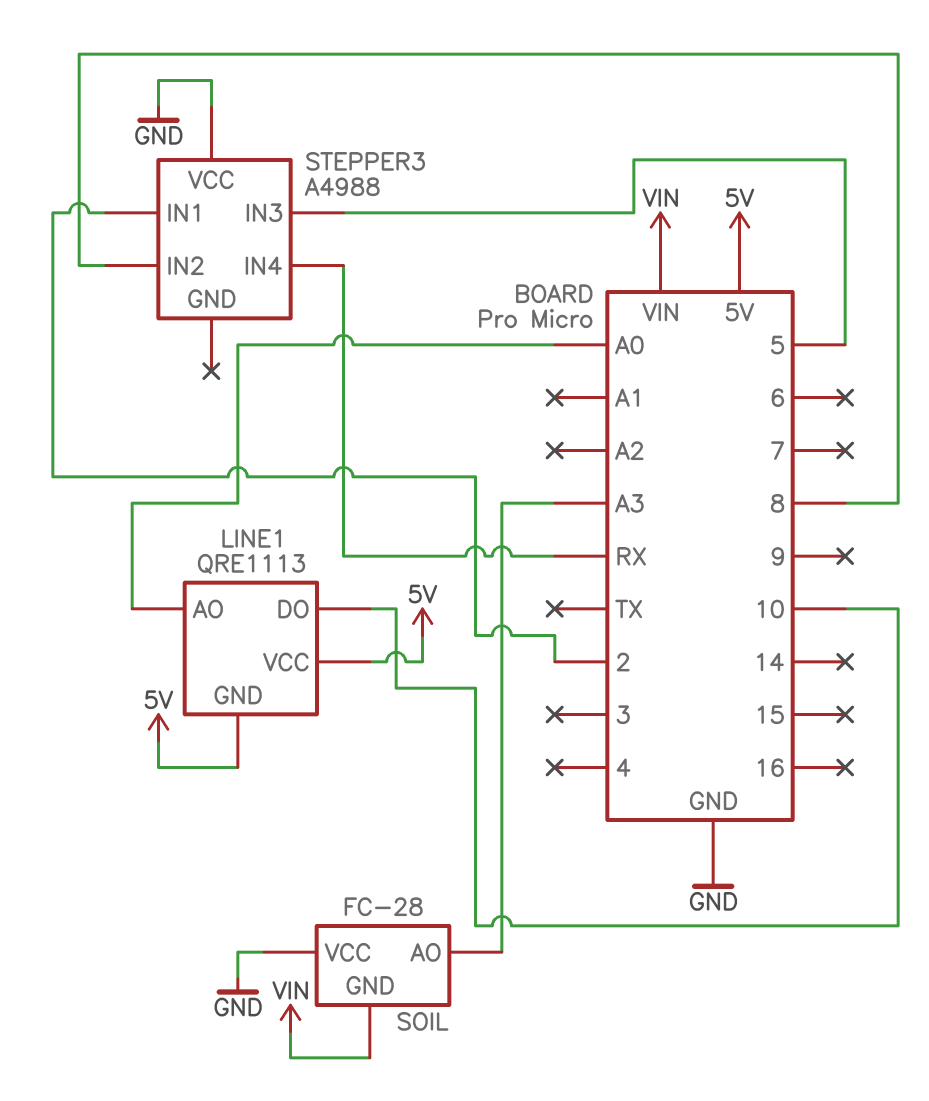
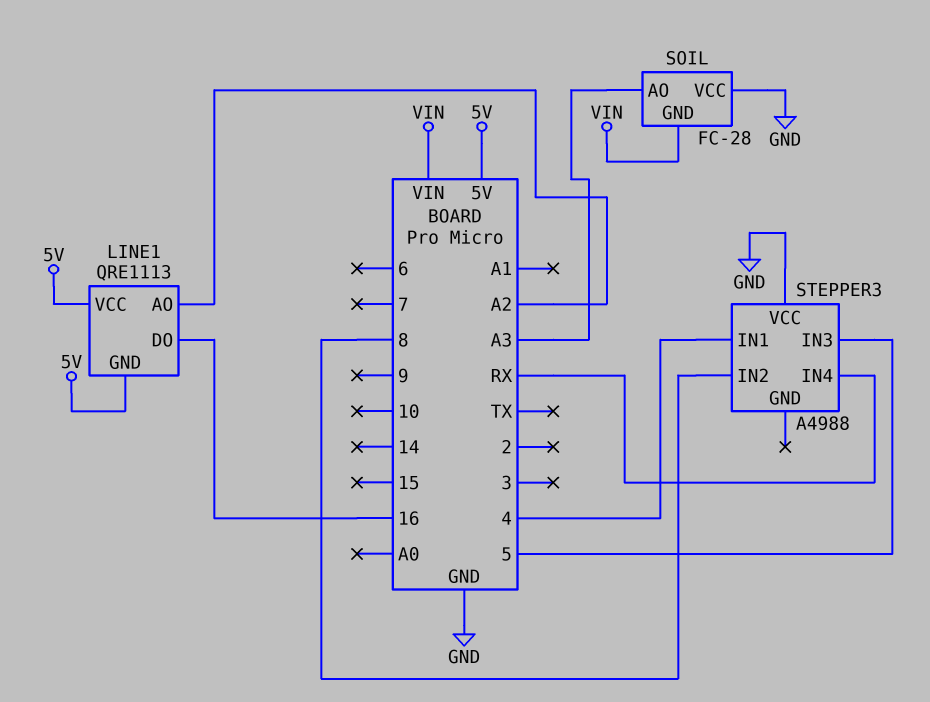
LINE1 pin AO: A0 -> A2
LINE1 pin DO: 10 -> 16
STEPPER3 pin IN1: 2 -> 4

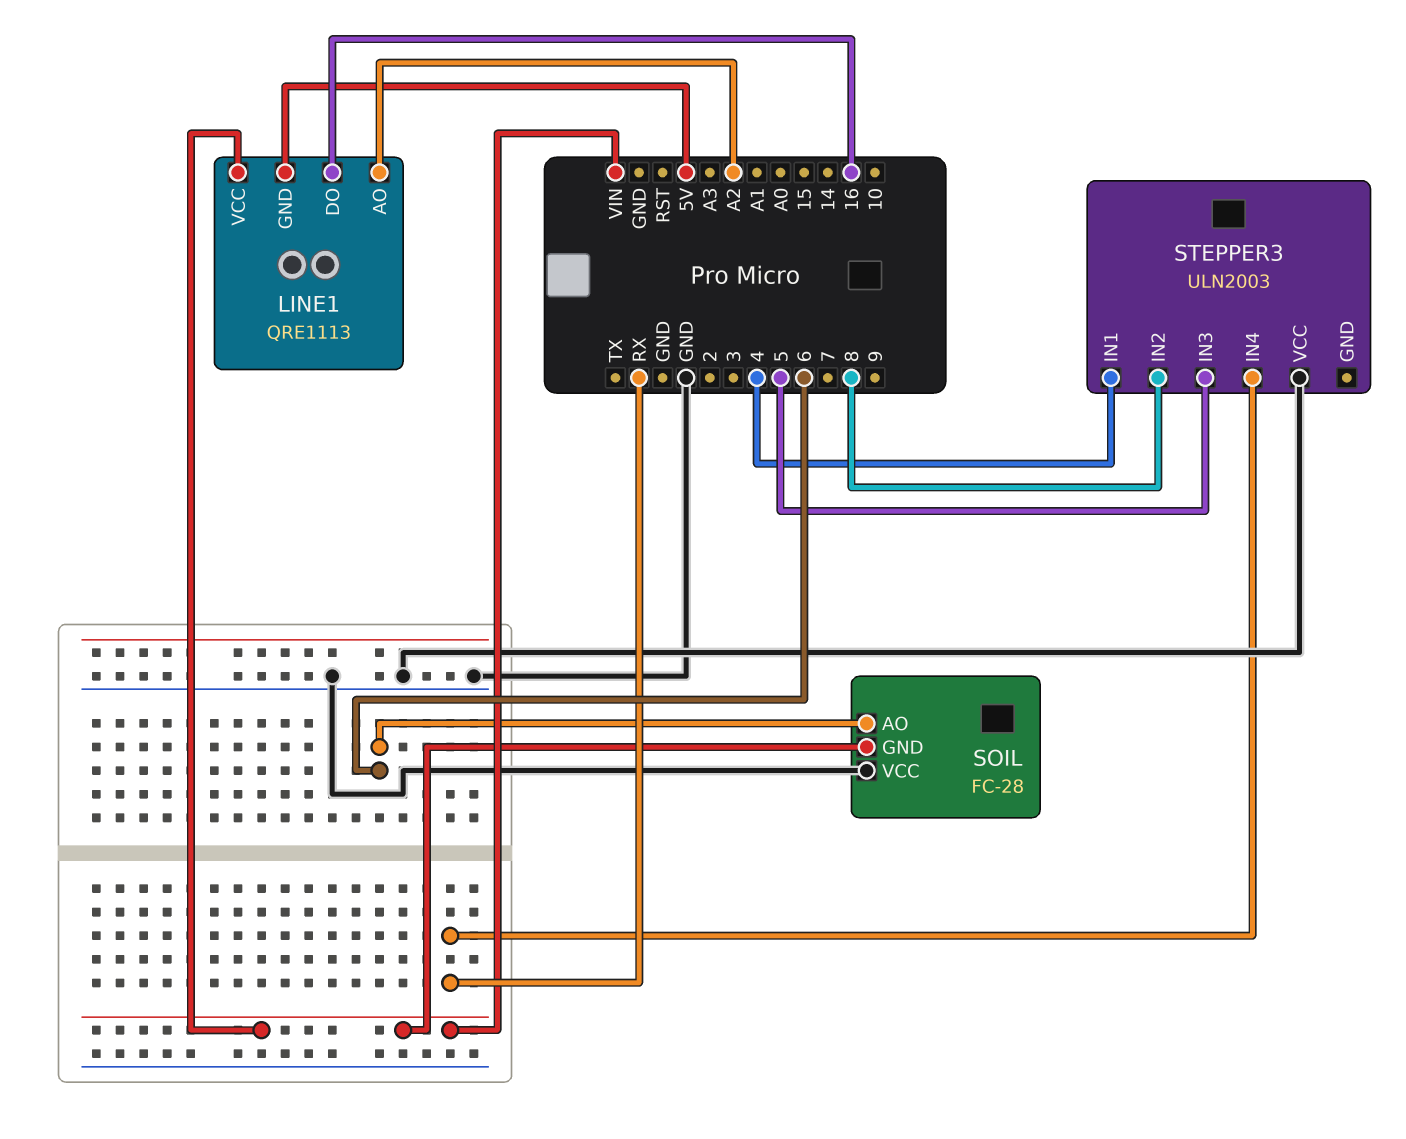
LINE1 pin VCC: 5V -> VIN
SOIL pin AO: A3 -> 6
STEPPER3: A4988 -> ULN2003

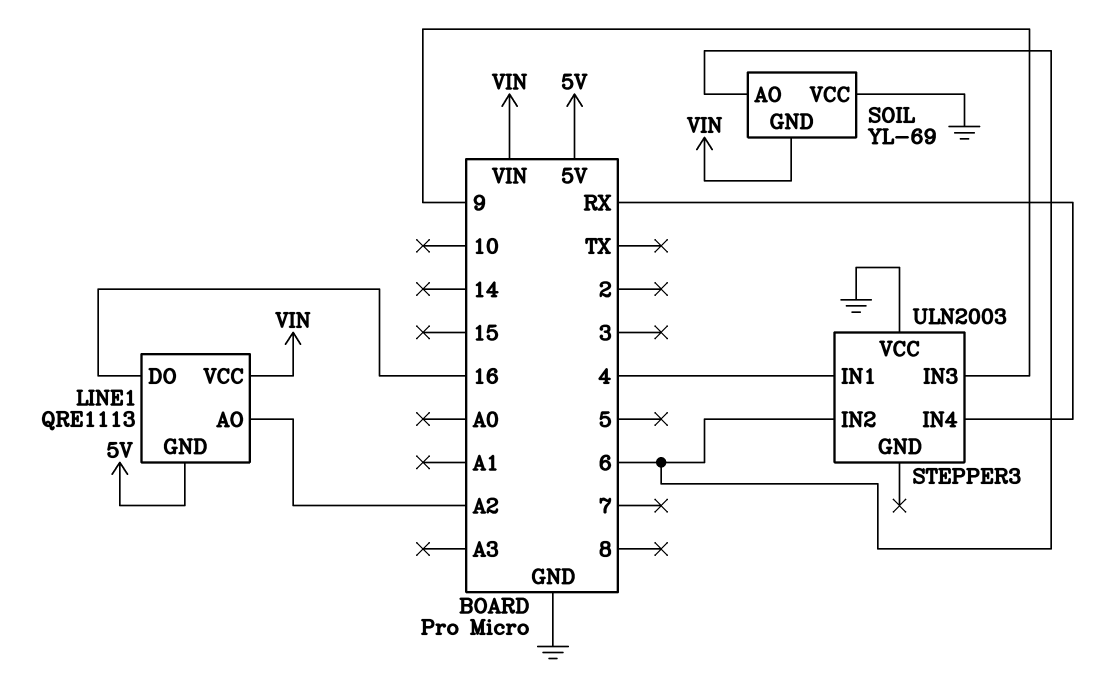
SOIL: FC-28 -> YL-69
STEPPER3 pin IN2: 8 -> 6
STEPPER3 pin IN3: 5 -> 9

